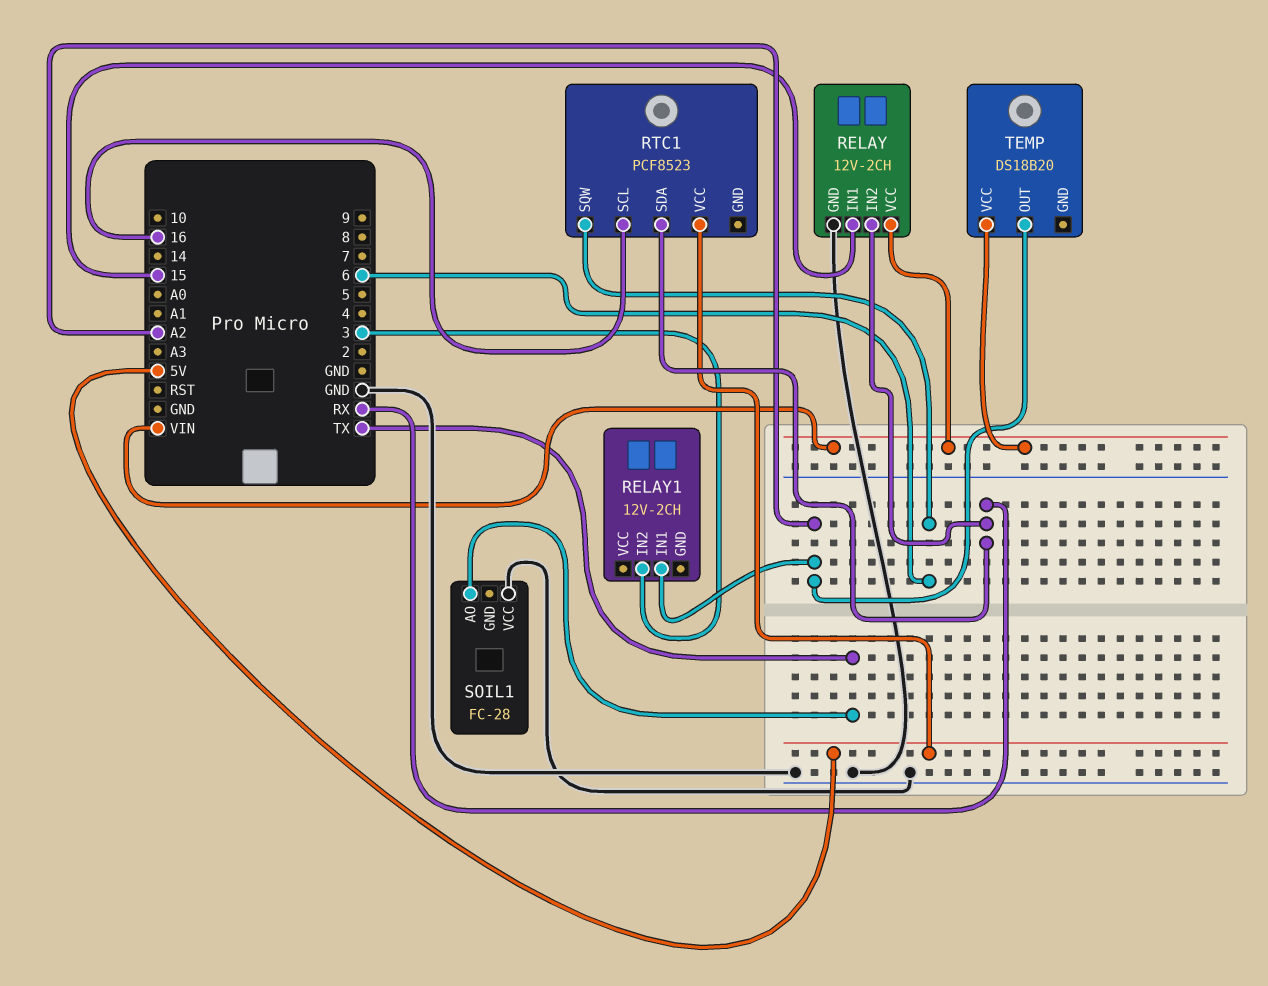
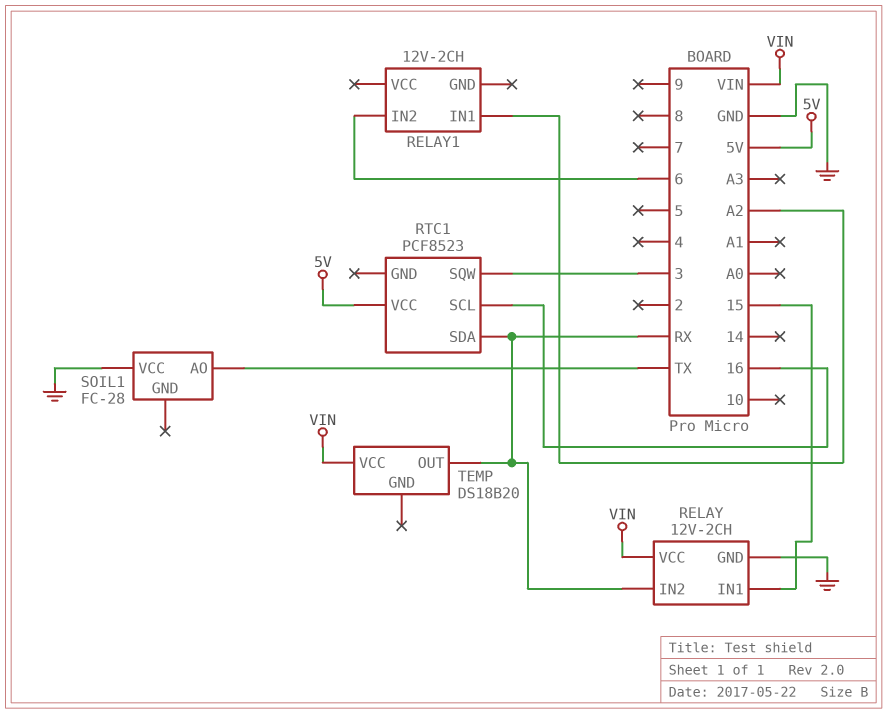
RELAY1 pin IN2: 3 -> 6
RTC1 pin SQW: 6 -> 3
TEMP pin OUT: A2 -> RX

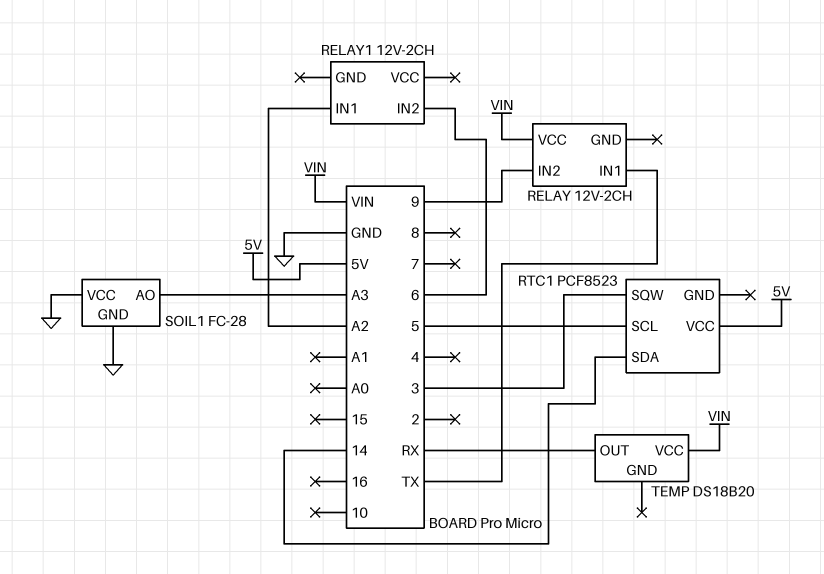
RELAY pin GND: GND -> none
RELAY pin IN1: 15 -> TX
RELAY pin IN2: RX -> 9
RTC1 pin SCL: 16 -> 5
RTC1 pin SDA: RX -> 14
SOIL1 pin AO: TX -> A3
SOIL1 pin GND: none -> GND

